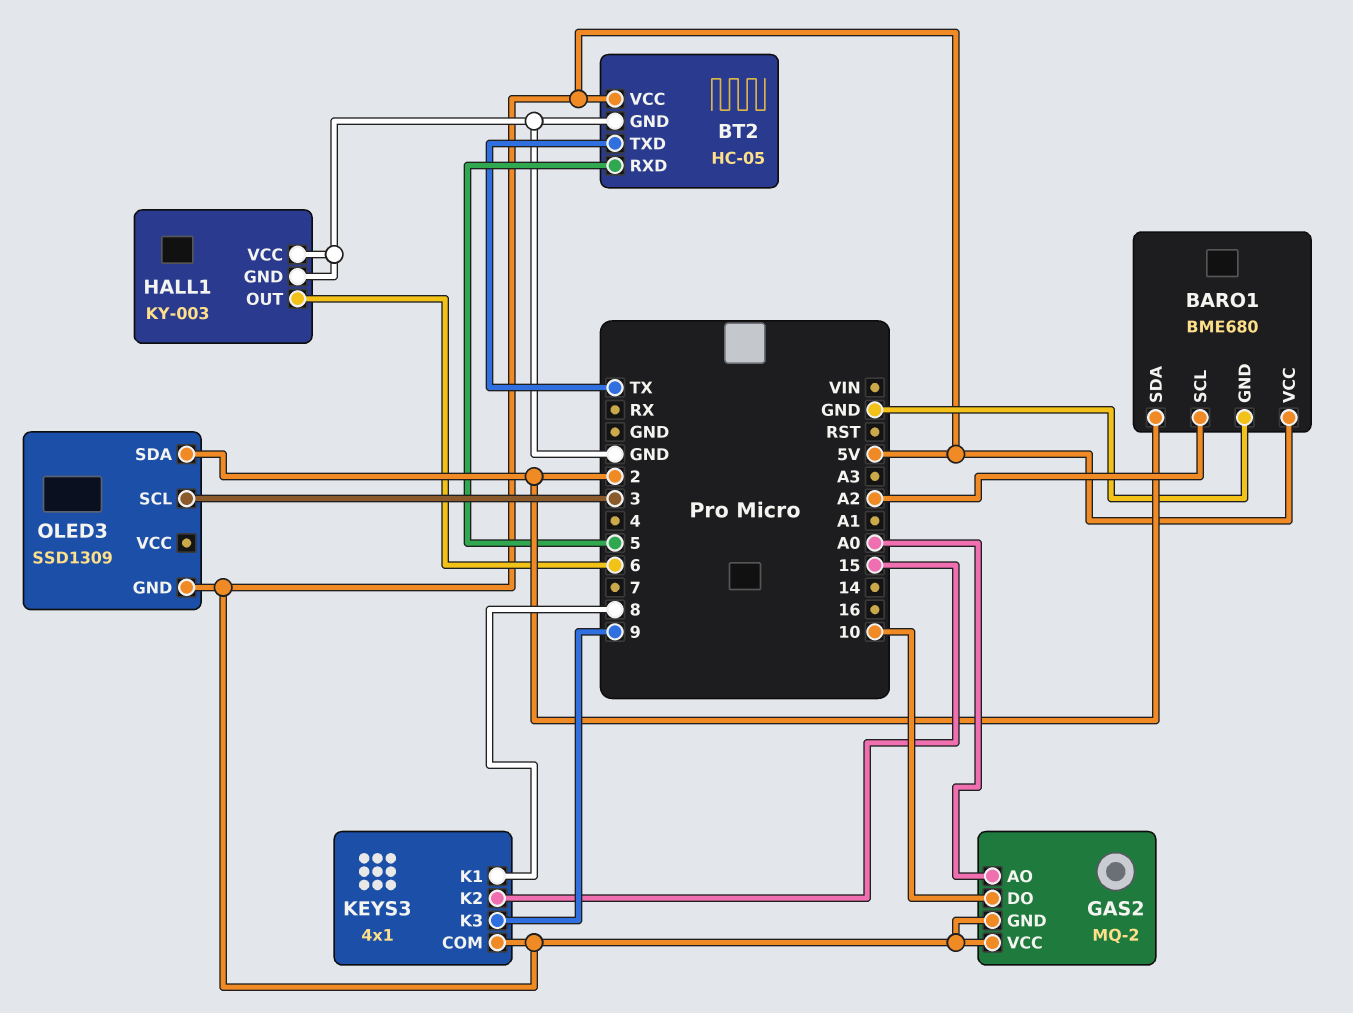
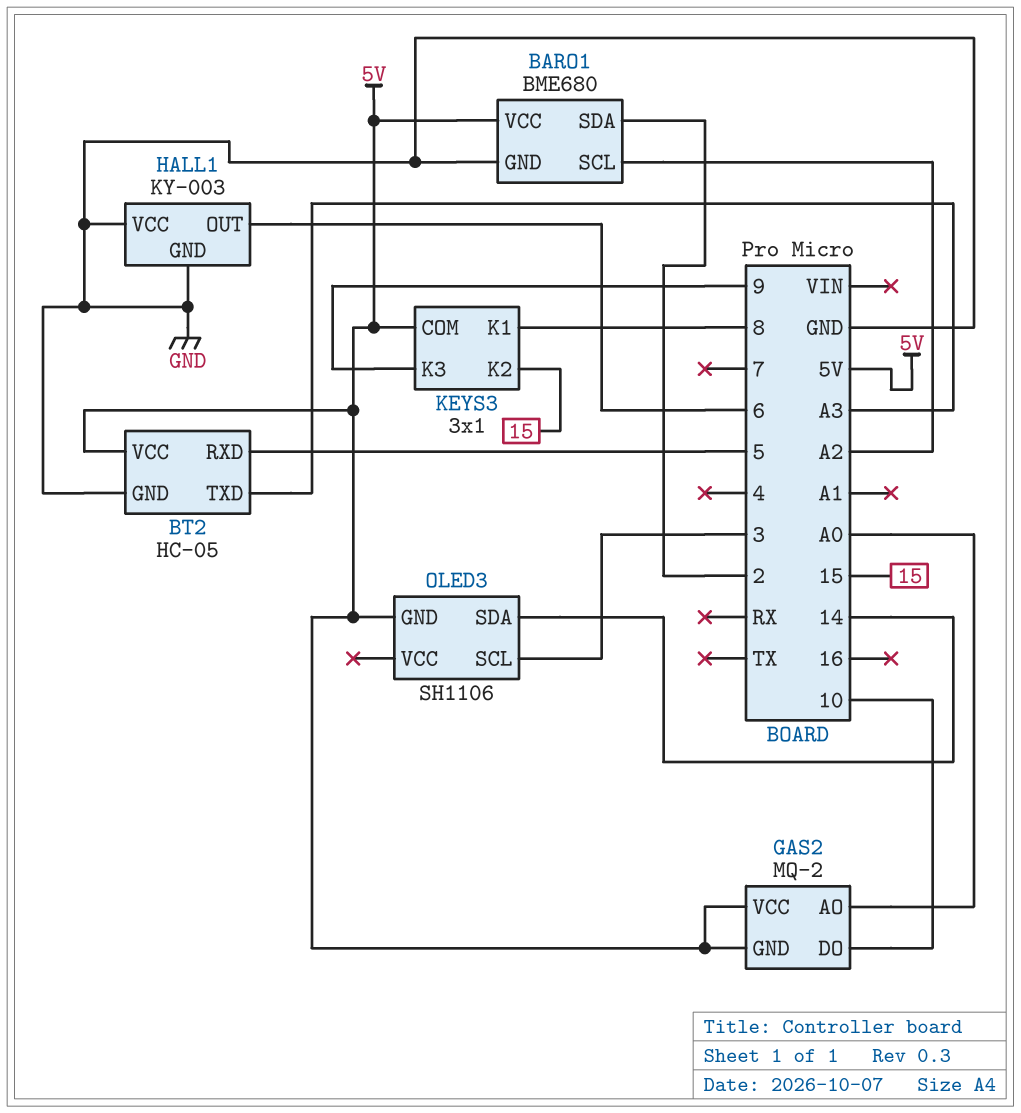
BT2 pin TXD: TX -> A3
KEYS3: 4x1 -> 3x1
OLED3: SSD1309 -> SH1106
OLED3 pin SDA: 2 -> 14

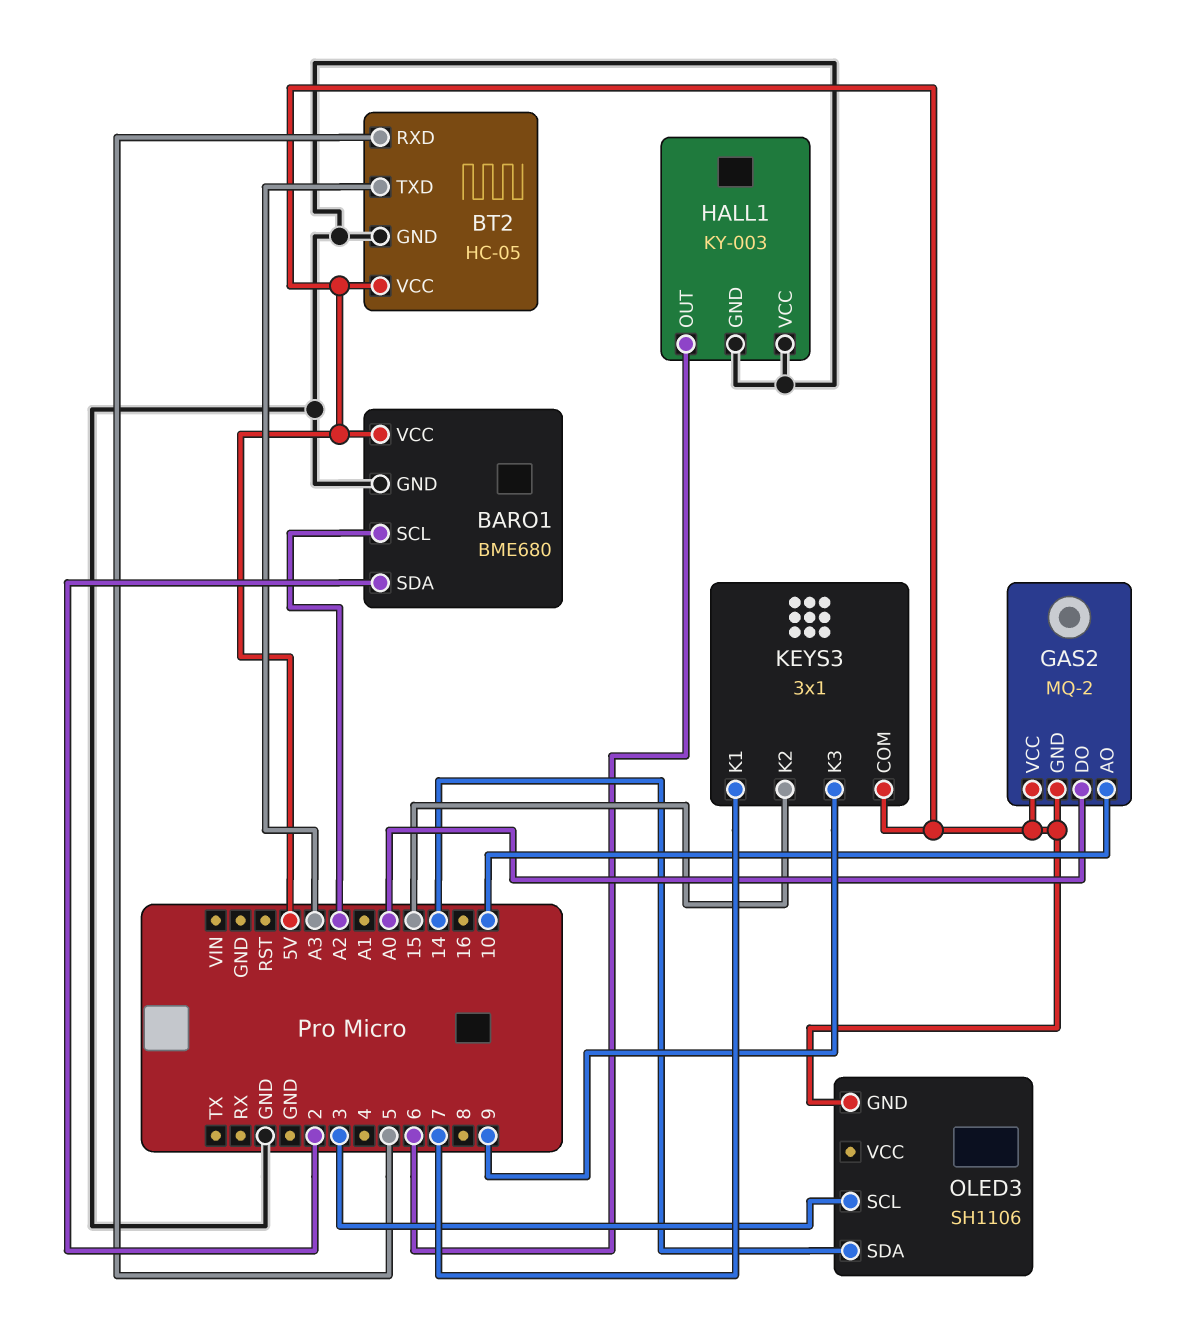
GAS2 pin AO: A0 -> 10
GAS2 pin DO: 10 -> A0
KEYS3 pin K1: 8 -> 7

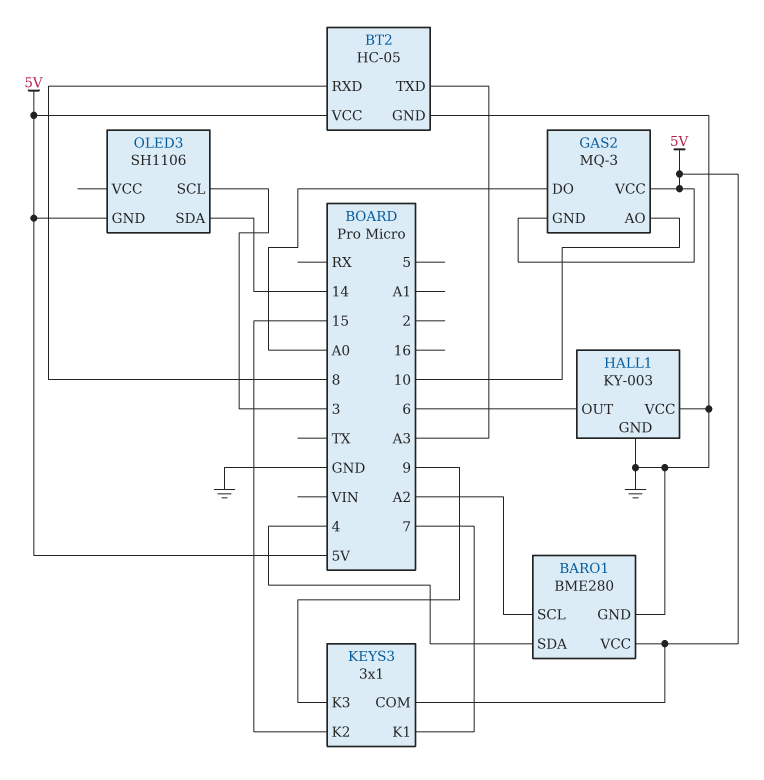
BARO1: BME680 -> BME280
BARO1 pin SDA: 2 -> 4
BT2 pin RXD: 5 -> 8
GAS2: MQ-2 -> MQ-3

